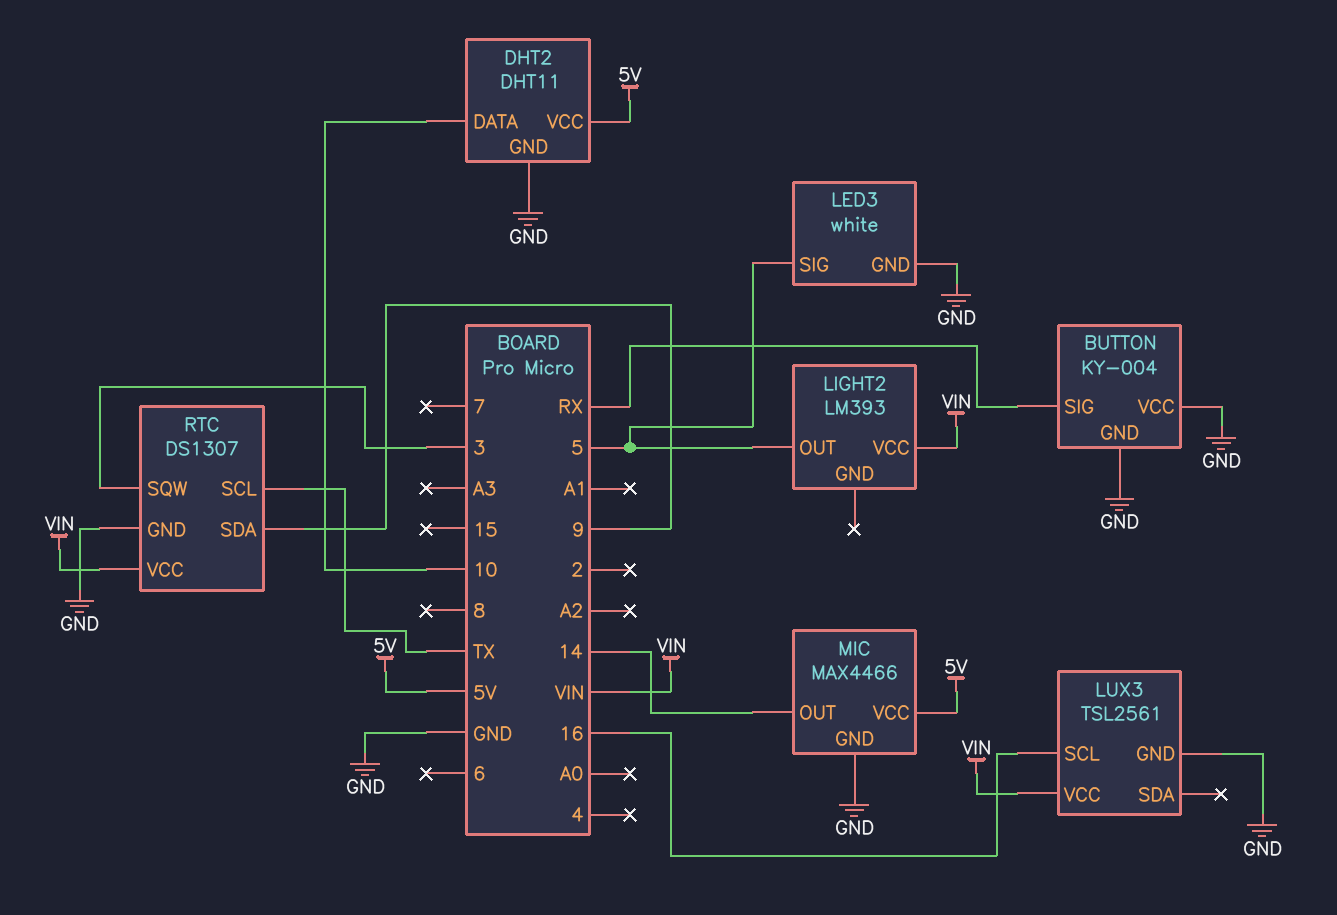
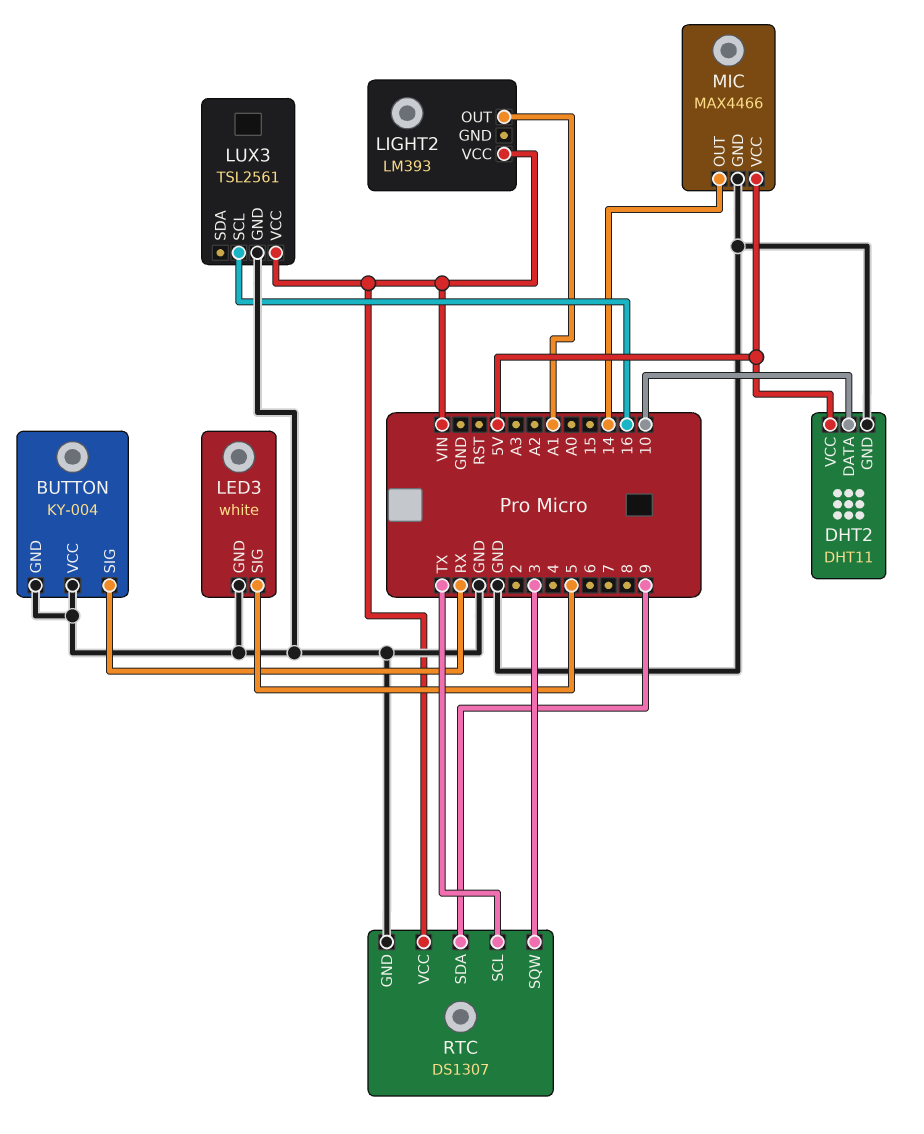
LIGHT2 pin OUT: 5 -> A1

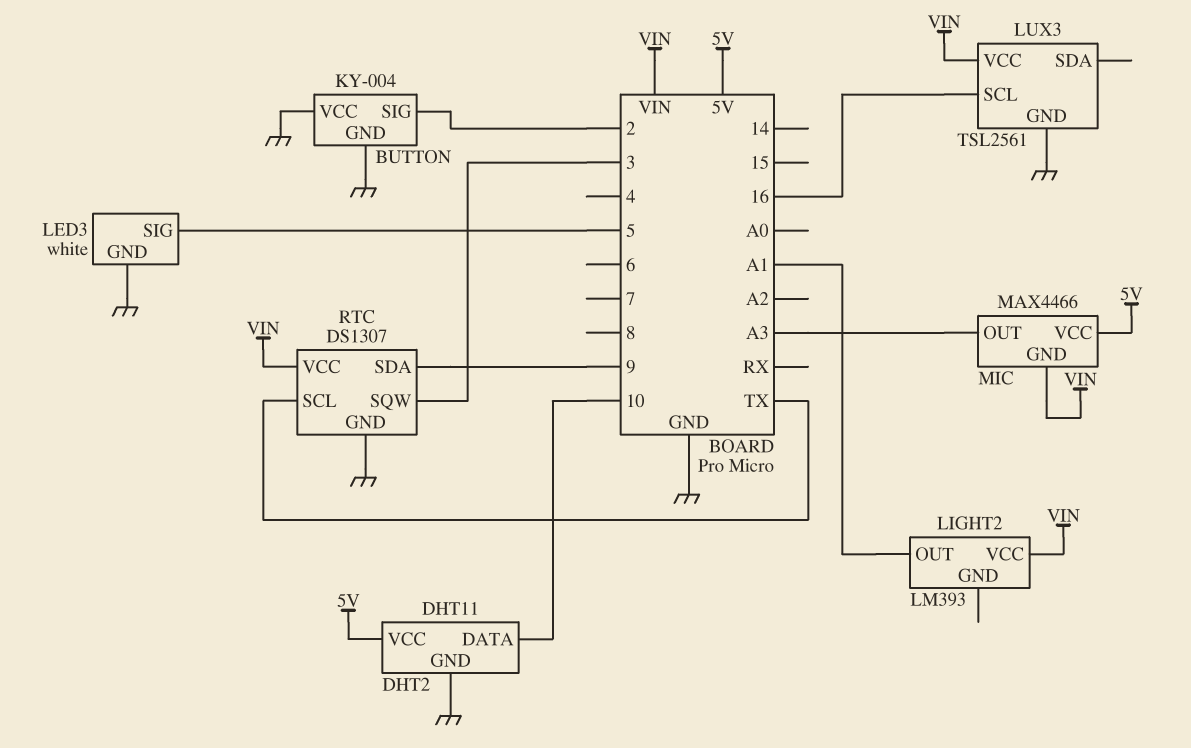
BUTTON pin SIG: RX -> 2
MIC pin GND: GND -> VIN
MIC pin OUT: 14 -> A3

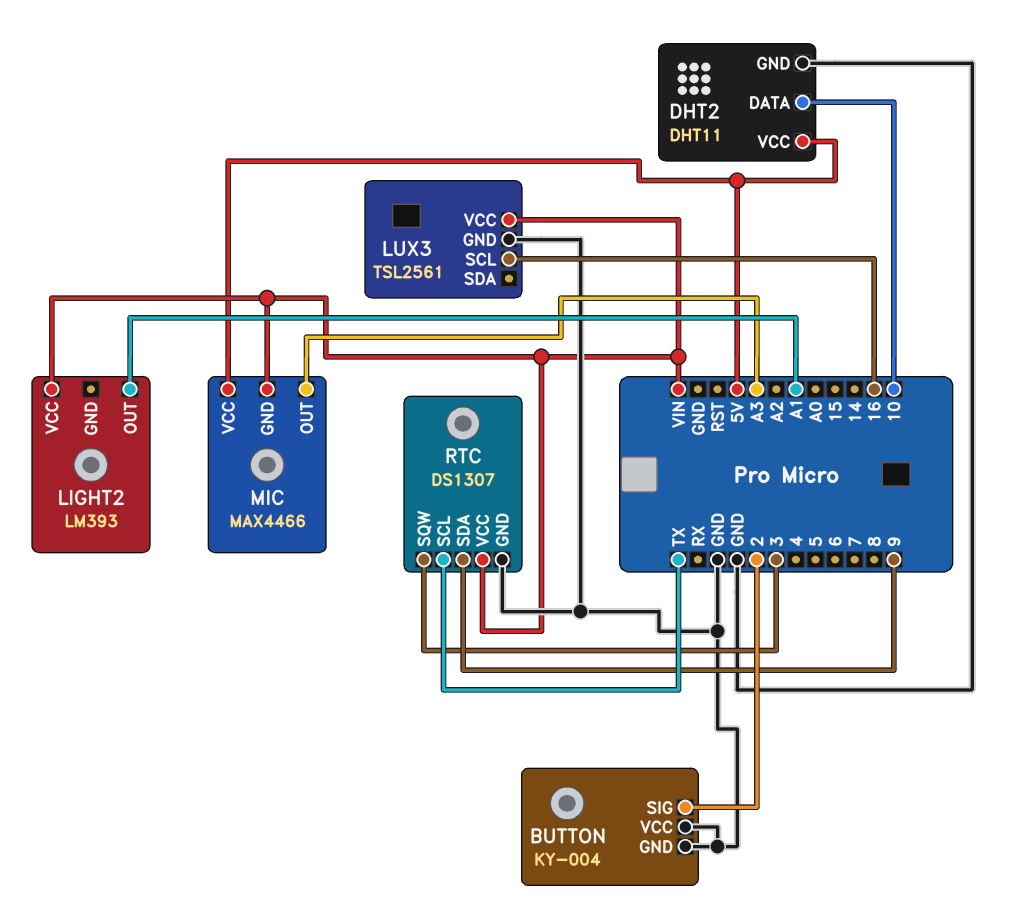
LED3: white -> none
LED3 pin GND: GND -> none
LED3 pin SIG: 5 -> none

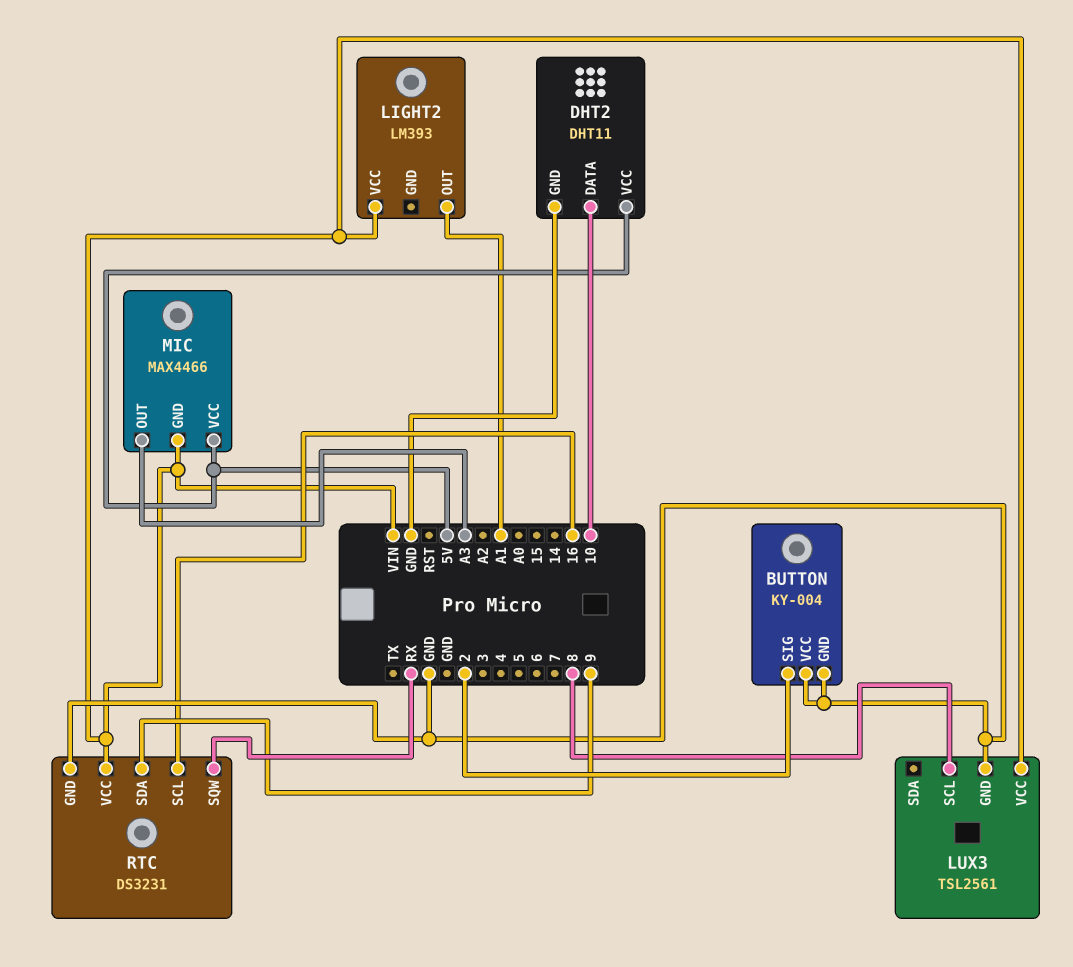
LUX3 pin SCL: 16 -> 8
RTC: DS1307 -> DS3231
RTC pin SCL: TX -> 16
RTC pin SQW: 3 -> RX

